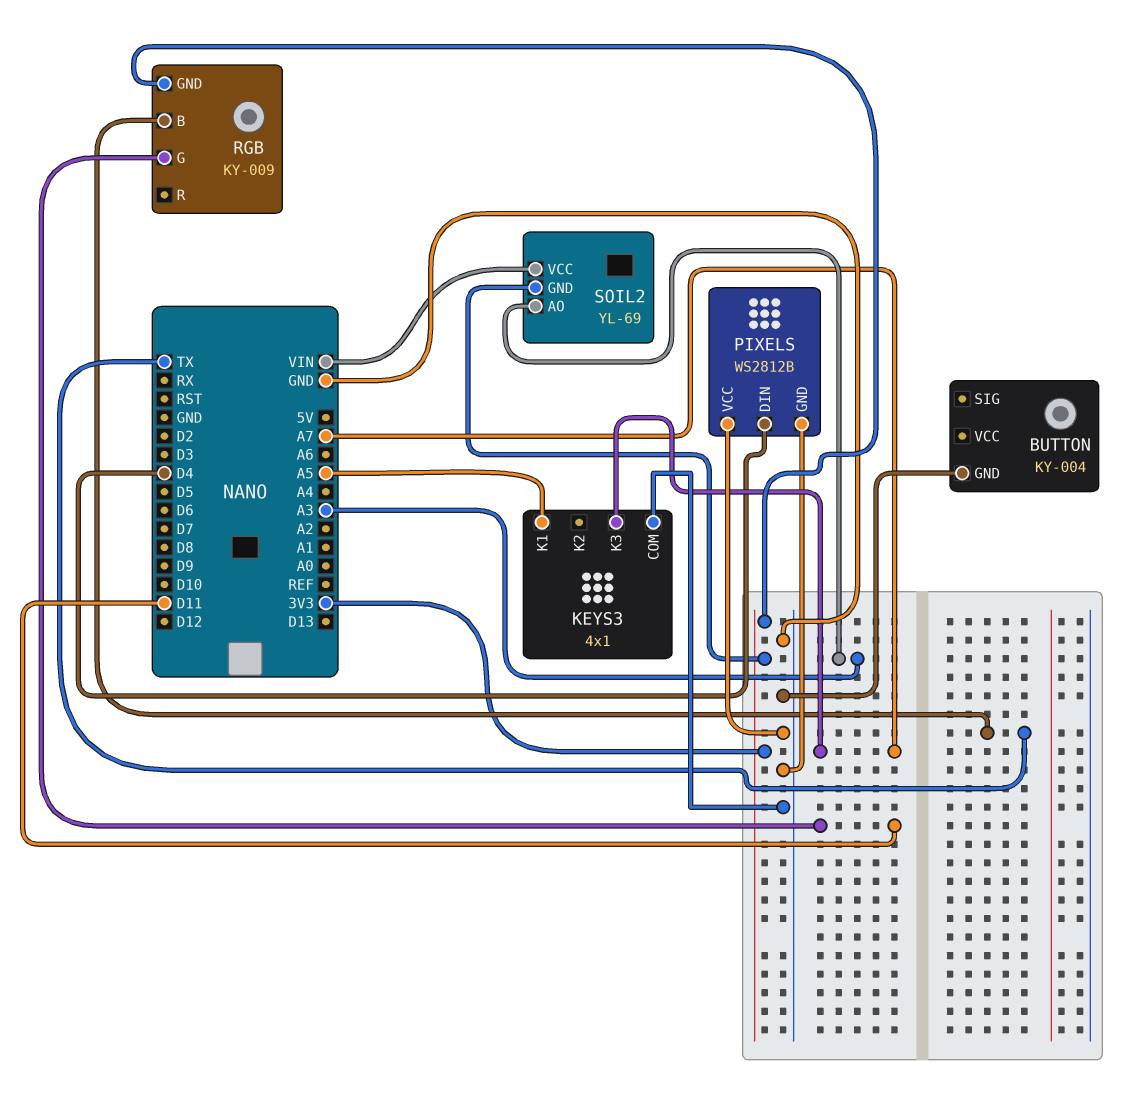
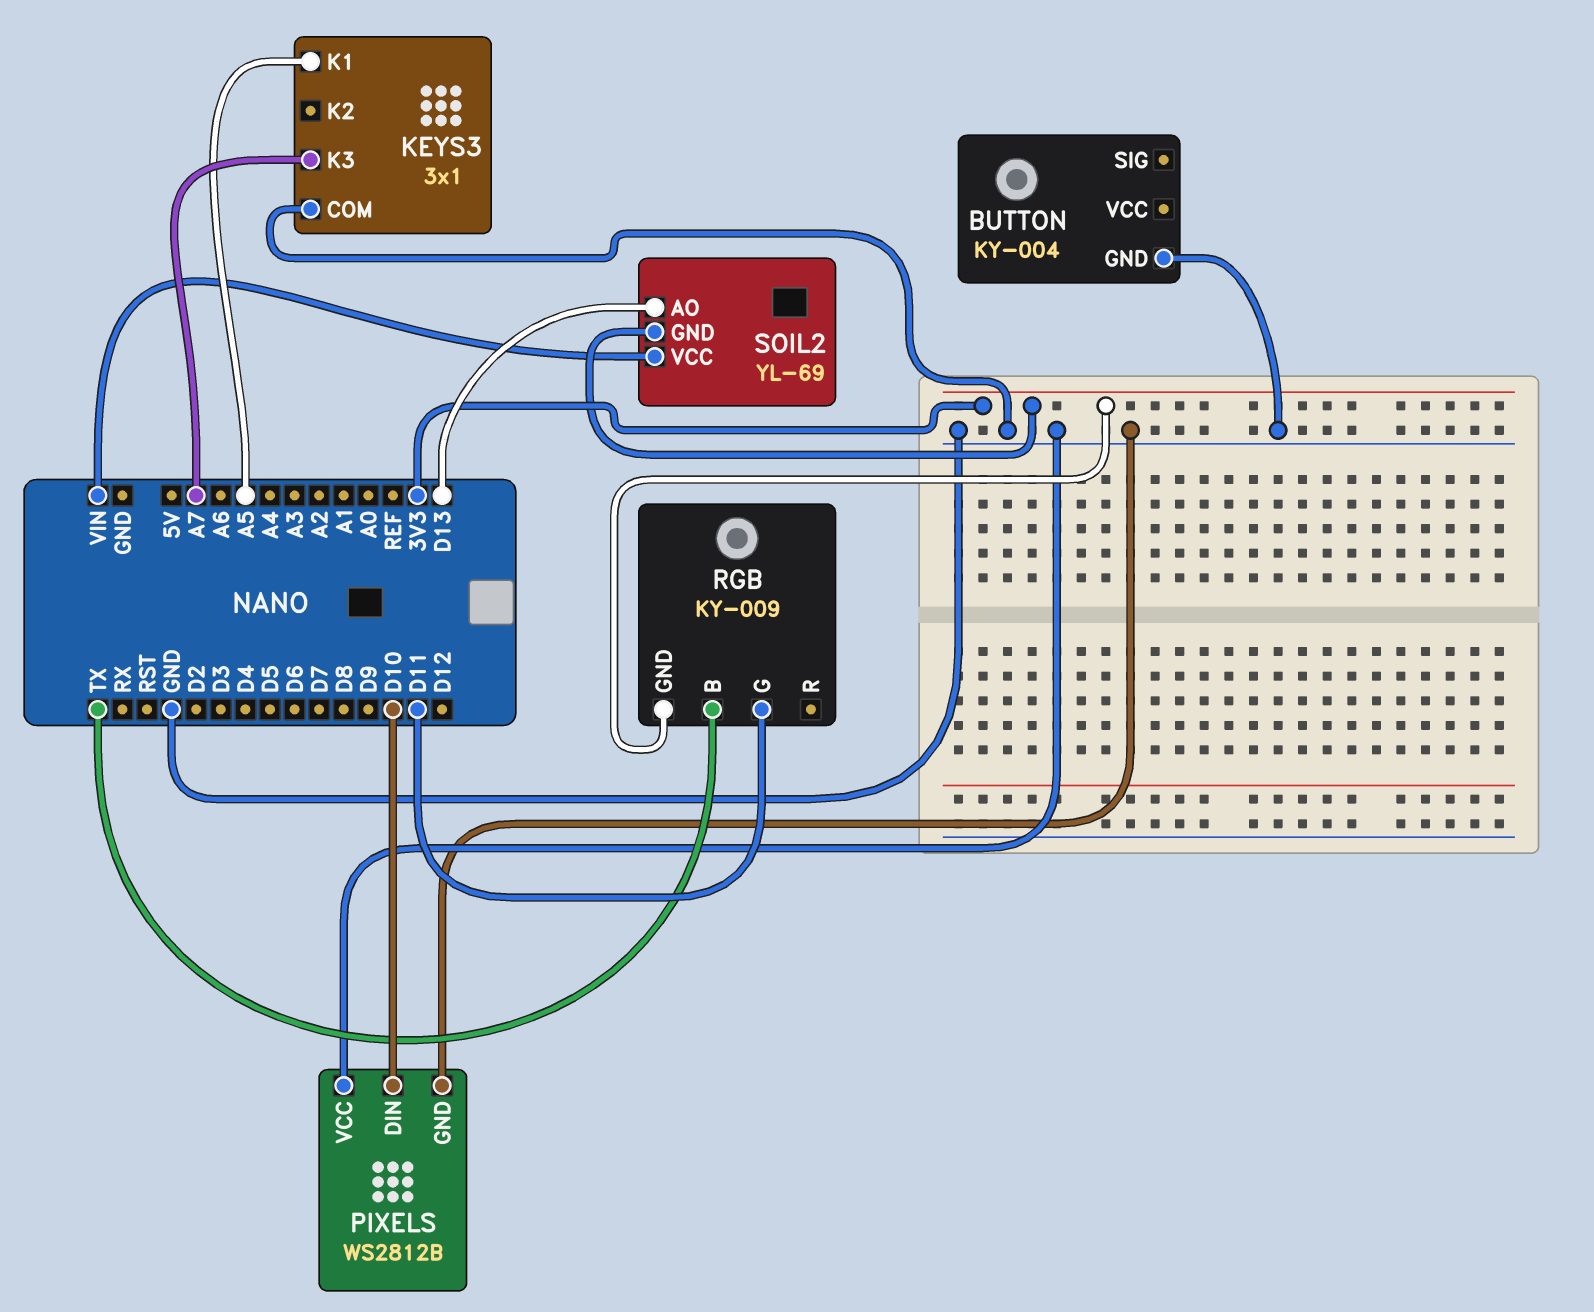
KEYS3: 4x1 -> 3x1
PIXELS pin DIN: D4 -> D10
SOIL2 pin AO: A3 -> D13

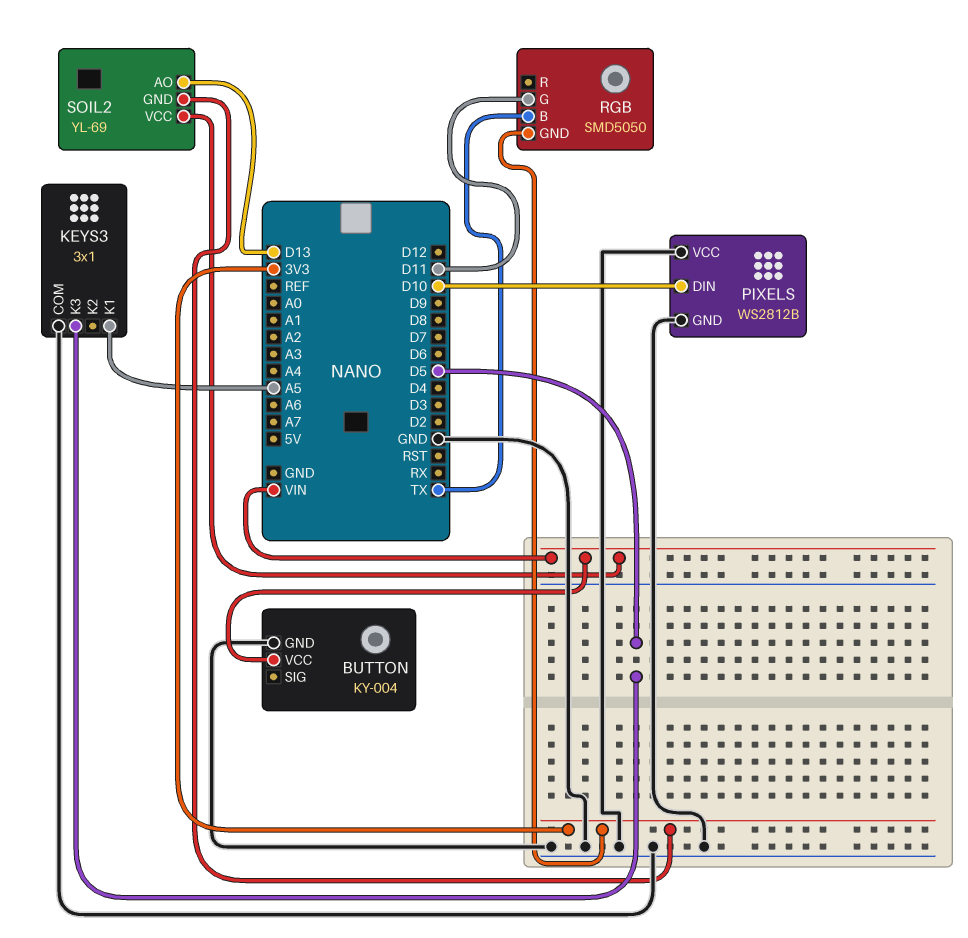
BUTTON pin VCC: none -> VIN
KEYS3 pin K3: A7 -> D5
RGB: KY-009 -> SMD5050

